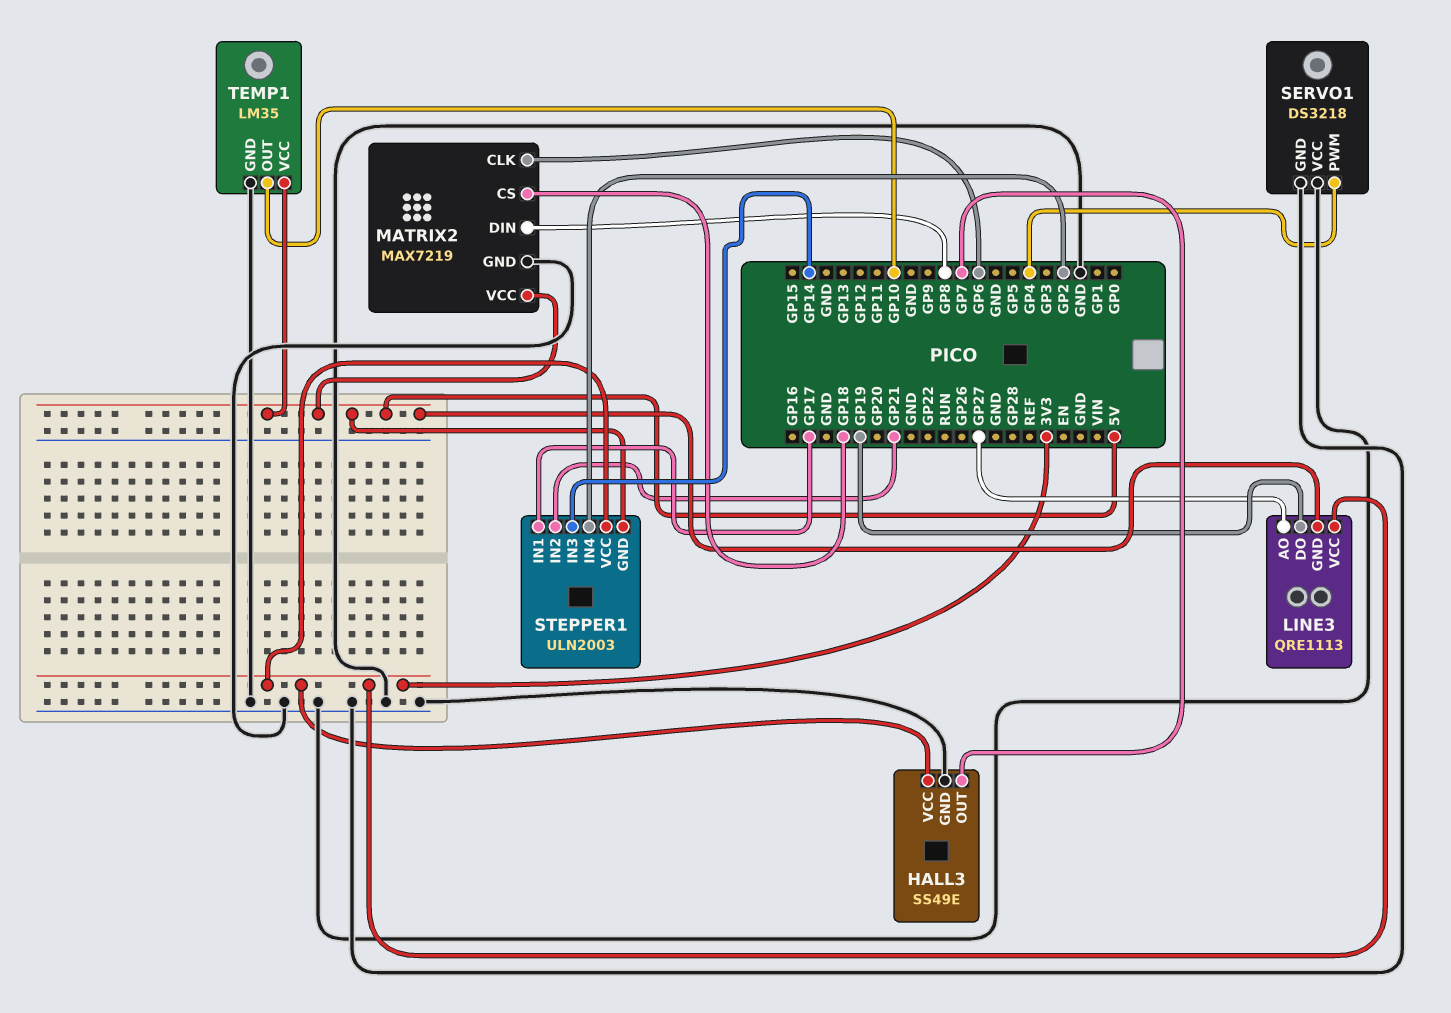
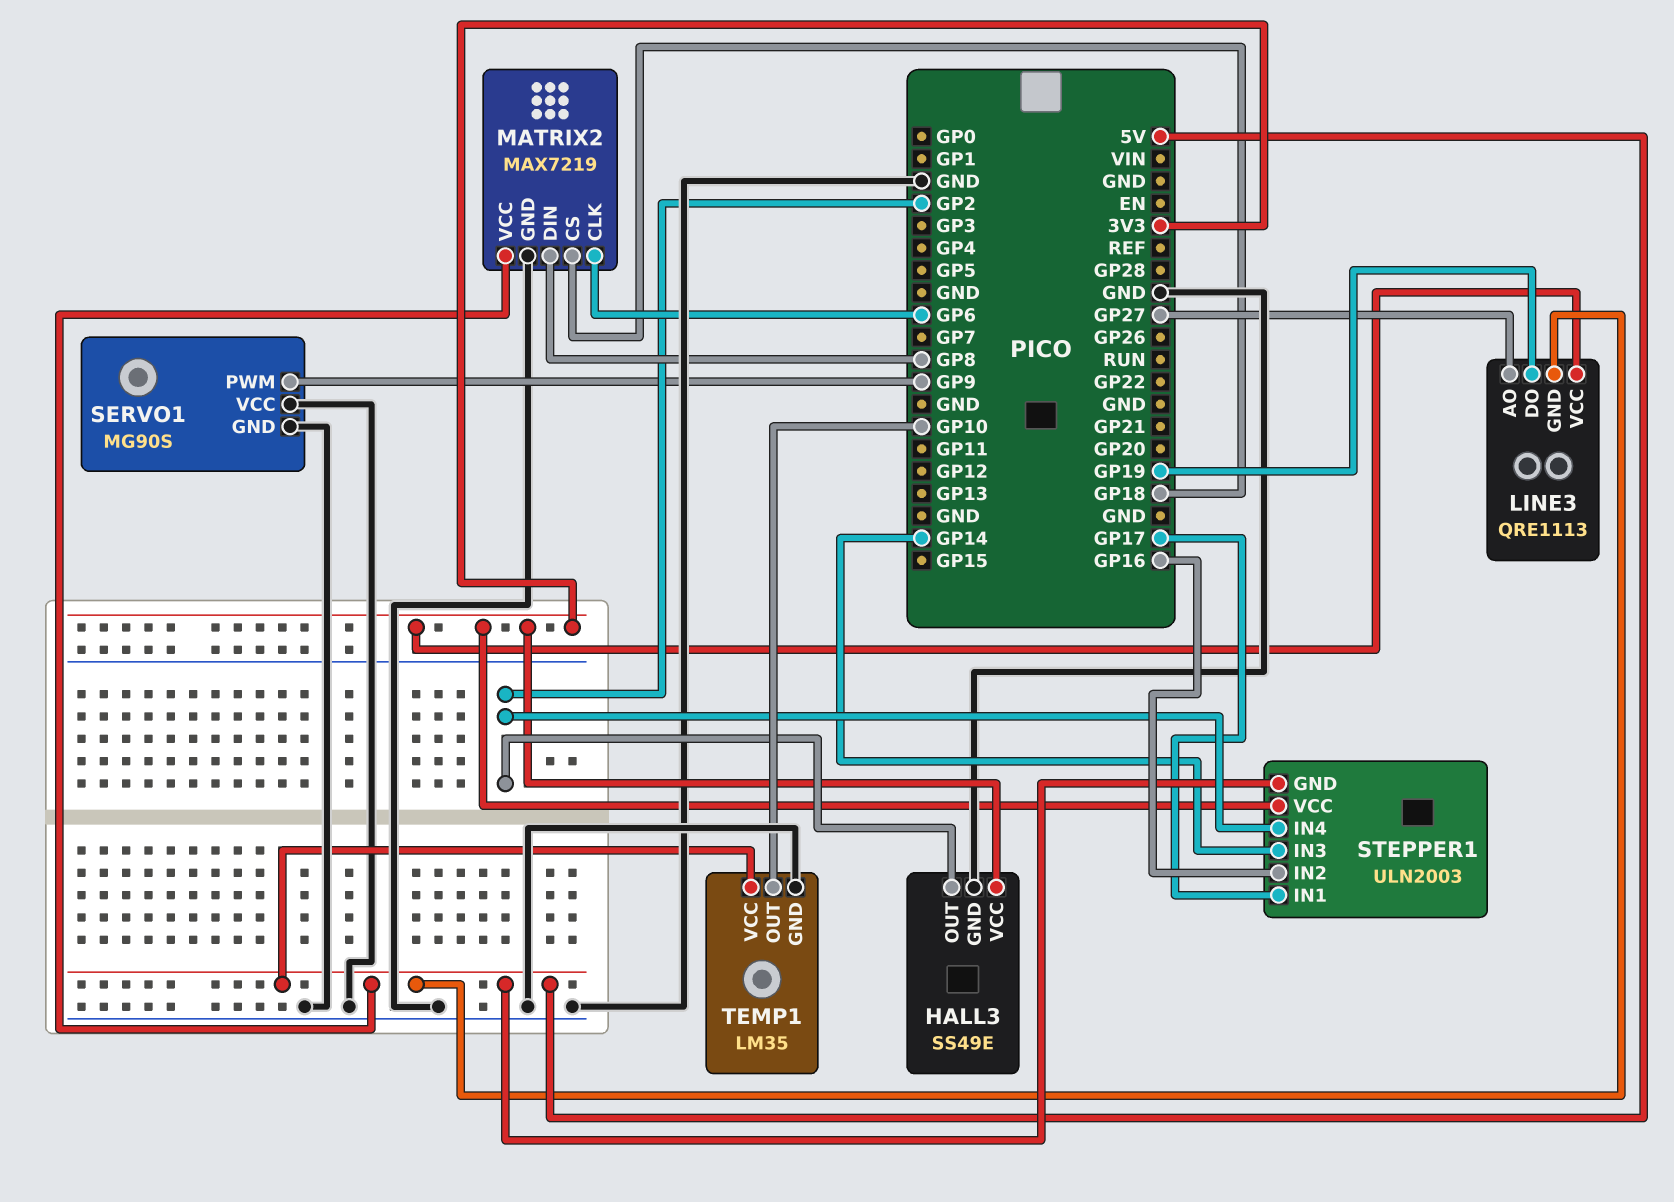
HALL3 pin OUT: GP7 -> GP2
SERVO1: DS3218 -> MG90S
SERVO1 pin PWM: GP4 -> GP9
STEPPER1 pin IN2: GP21 -> GP16

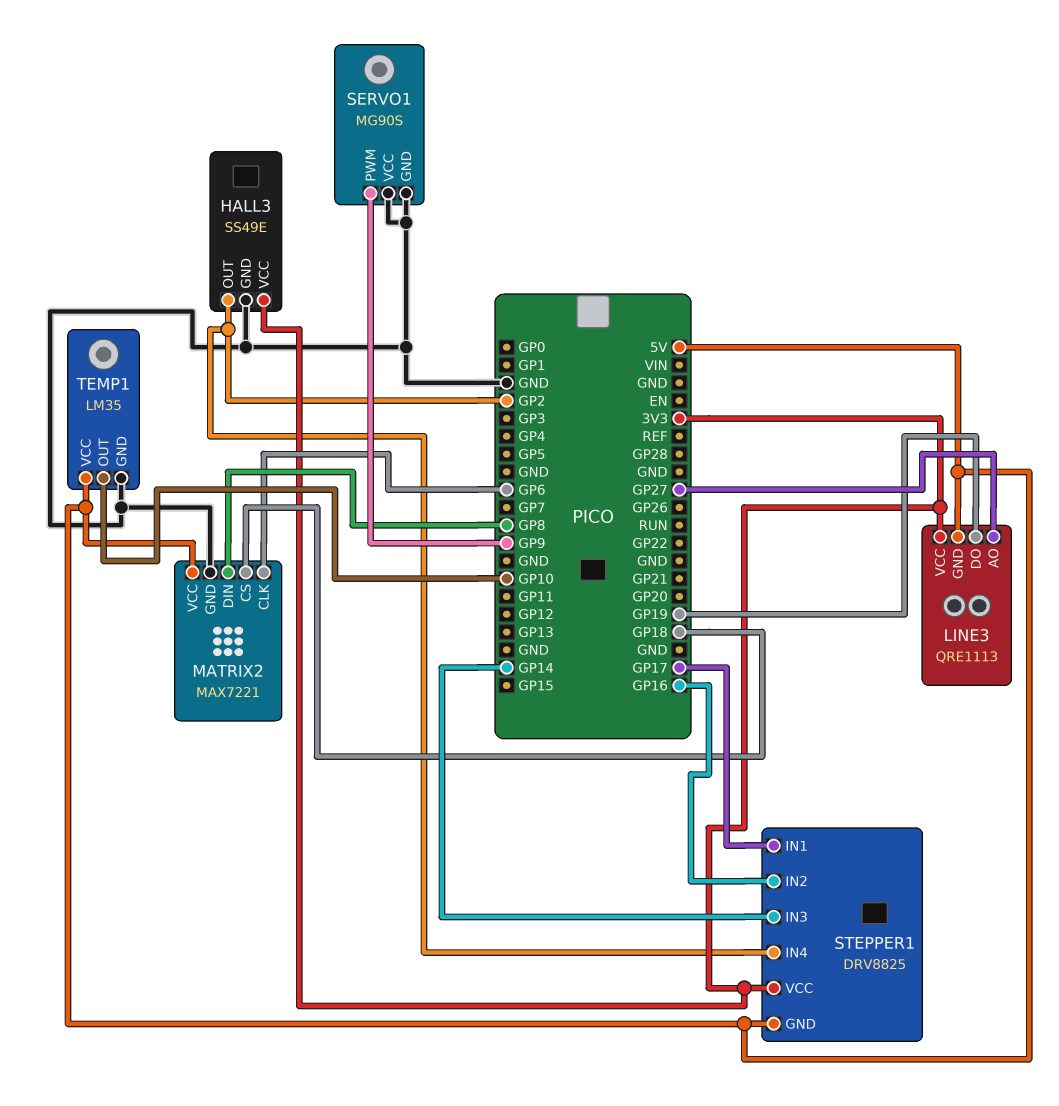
MATRIX2: MAX7219 -> MAX7221
STEPPER1: ULN2003 -> DRV8825

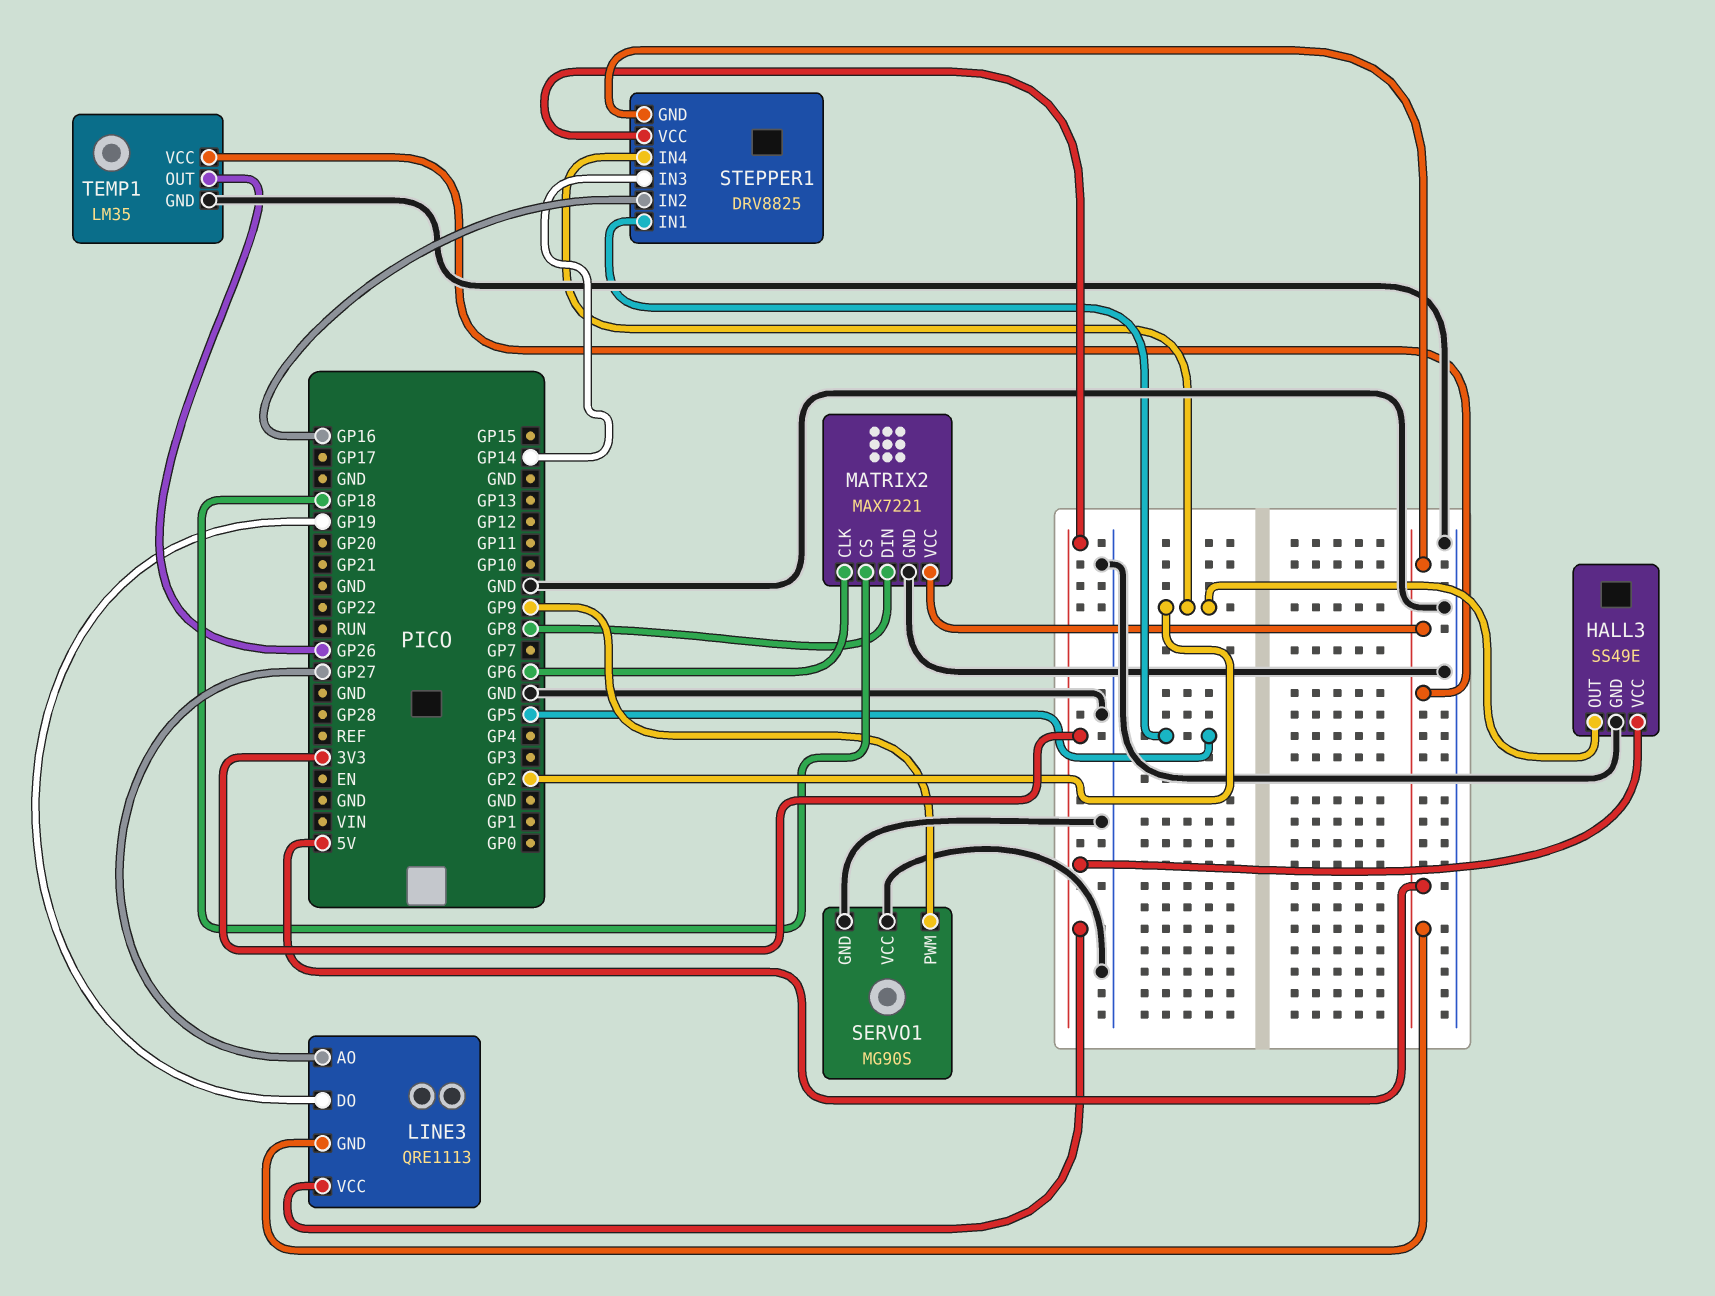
STEPPER1 pin IN1: GP17 -> GP5
TEMP1 pin OUT: GP10 -> GP26

